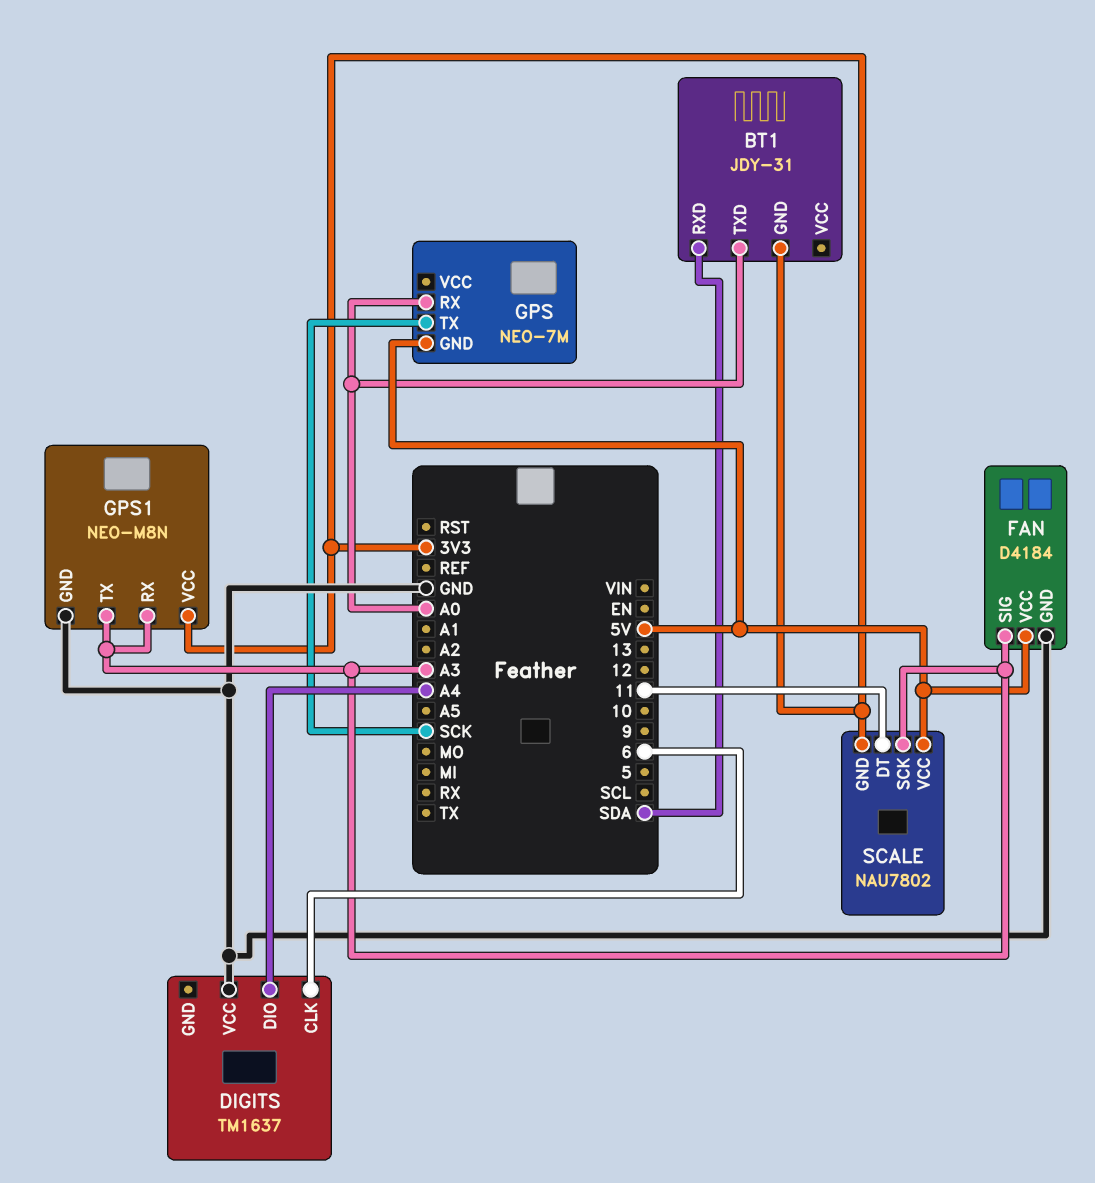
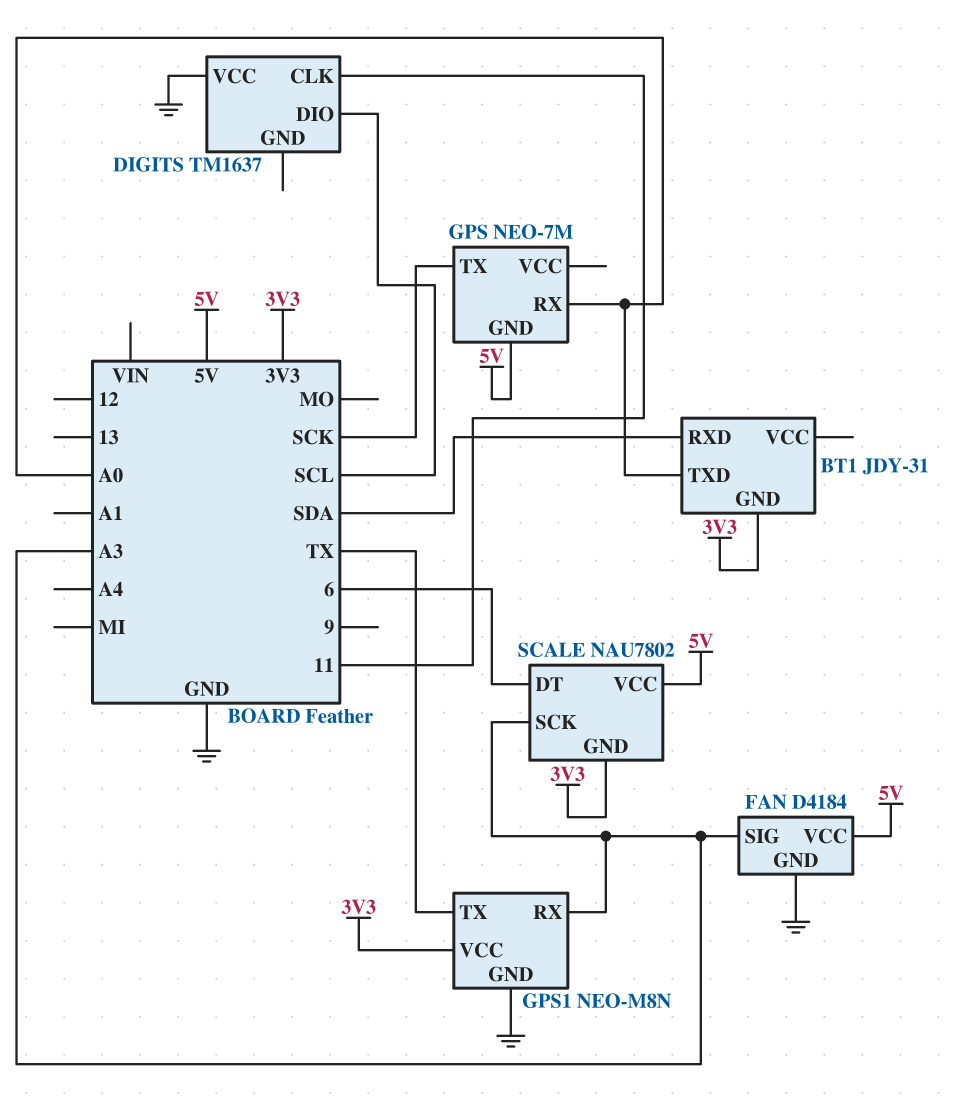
DIGITS pin CLK: 6 -> 11
DIGITS pin DIO: A4 -> SCL
GPS1 pin TX: A3 -> TX
SCALE pin DT: 11 -> 6

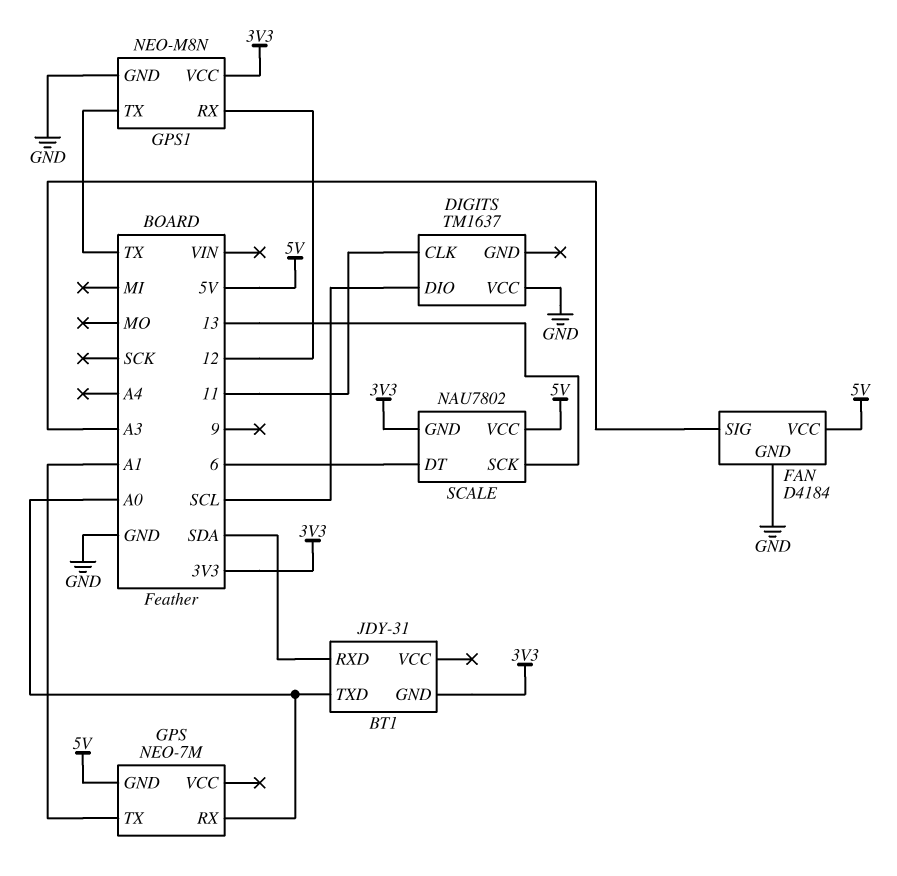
GPS pin TX: SCK -> A1
GPS1 pin RX: A3 -> 12
SCALE pin SCK: A3 -> 13

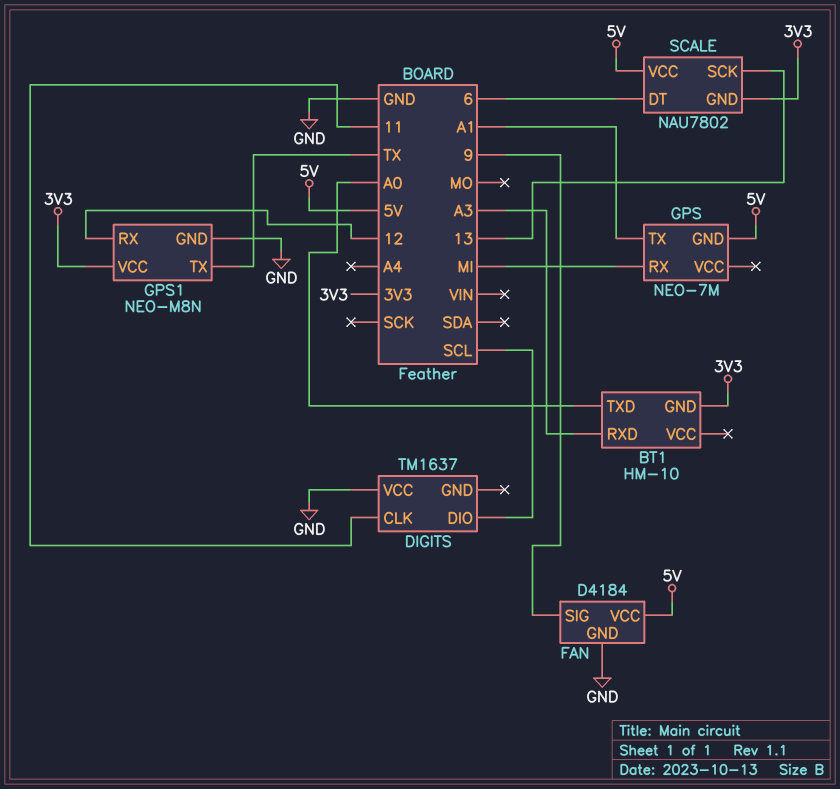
BT1: JDY-31 -> HM-10
BT1 pin RXD: SDA -> A3
FAN pin SIG: A3 -> 9
GPS pin RX: A0 -> MI

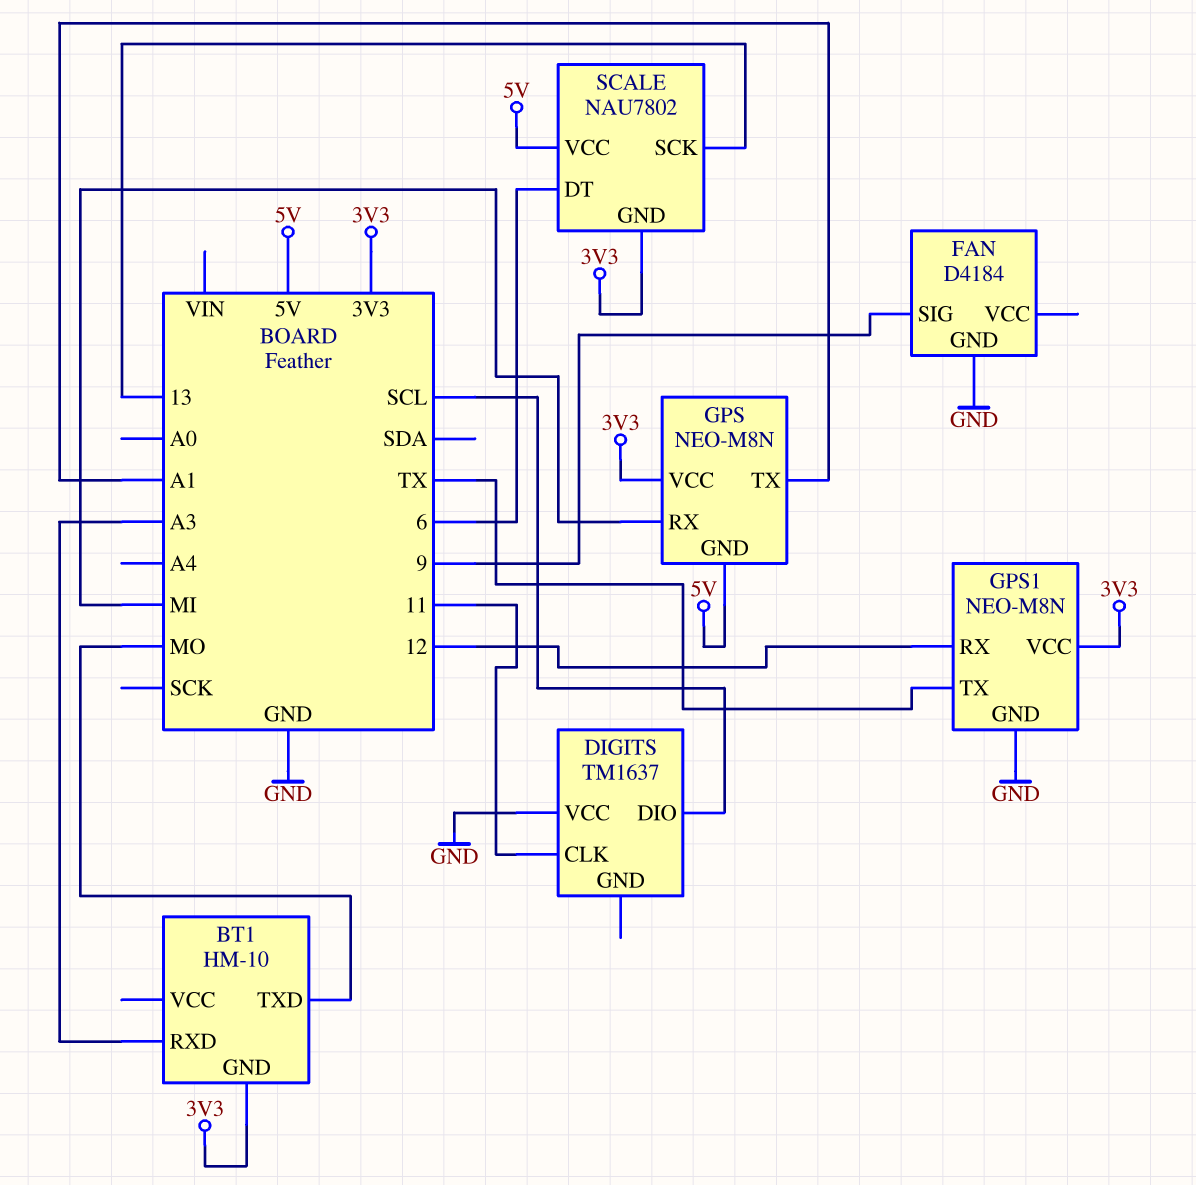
BT1 pin TXD: A0 -> MO
FAN pin VCC: 5V -> none
GPS: NEO-7M -> NEO-M8N
GPS pin VCC: none -> 3V3

